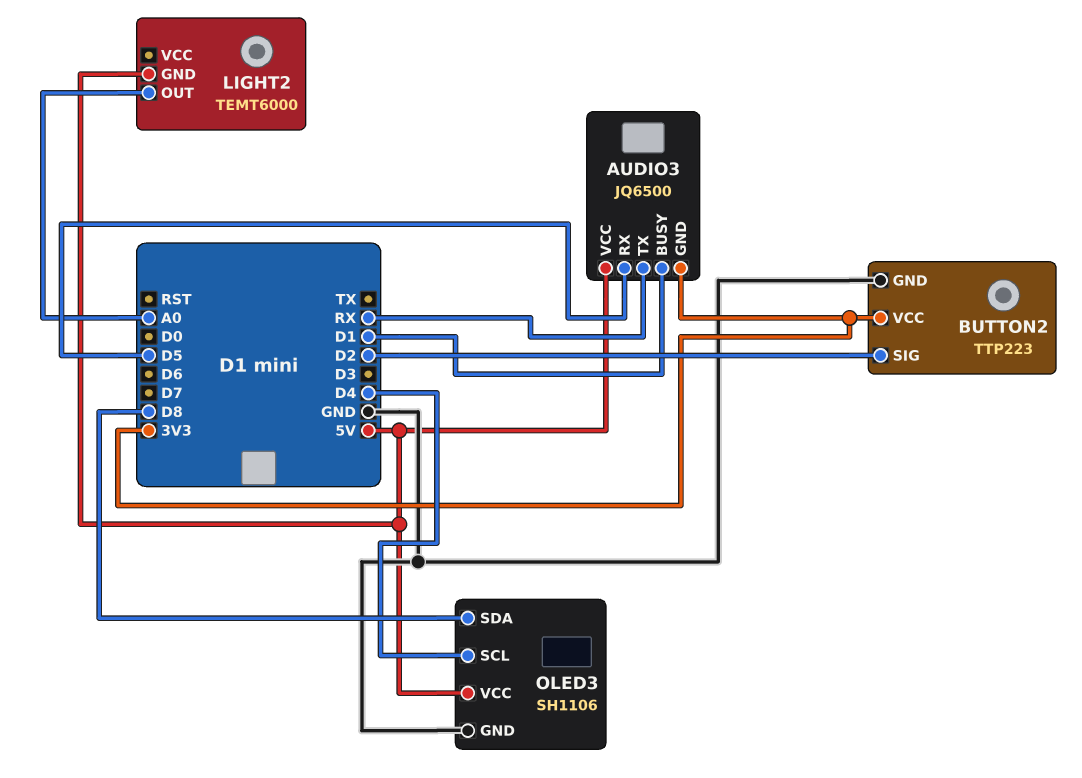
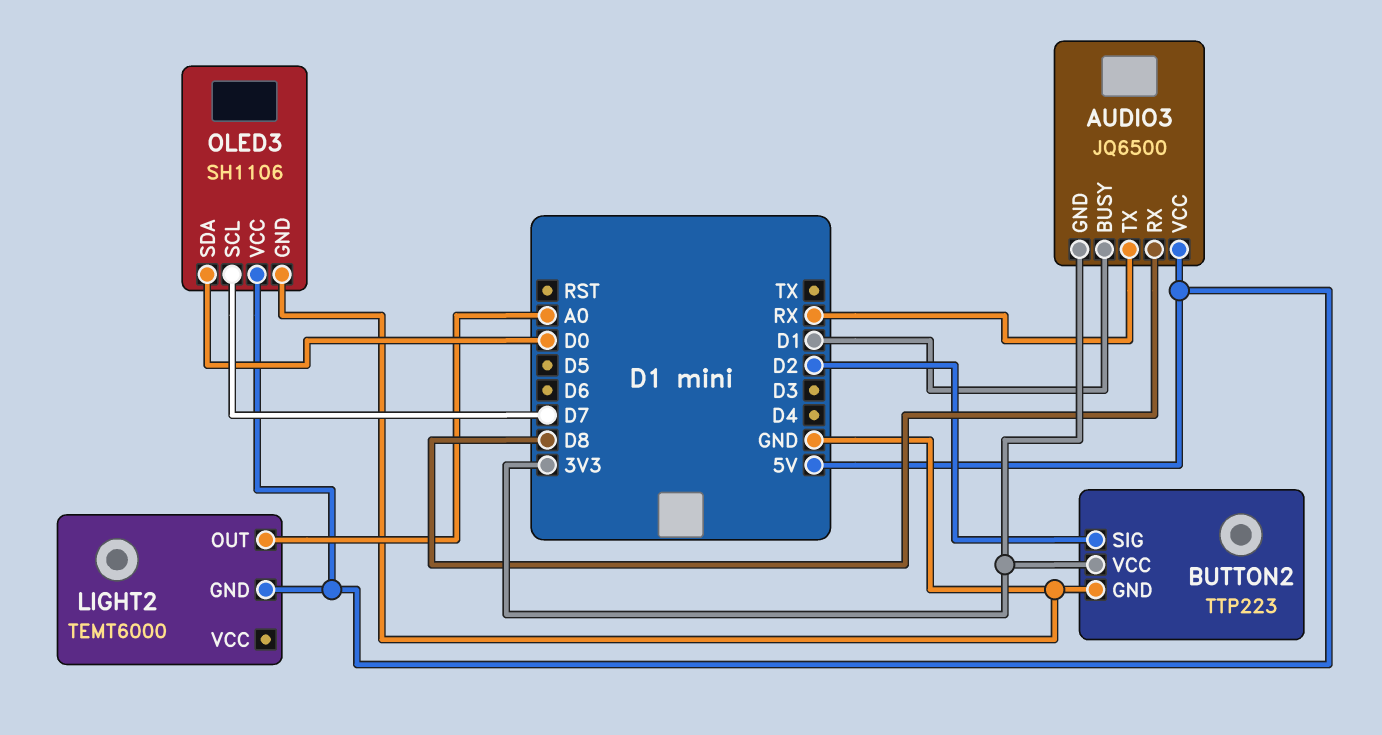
AUDIO3 pin RX: D5 -> D8
OLED3 pin SCL: D4 -> D7
OLED3 pin SDA: D8 -> D0

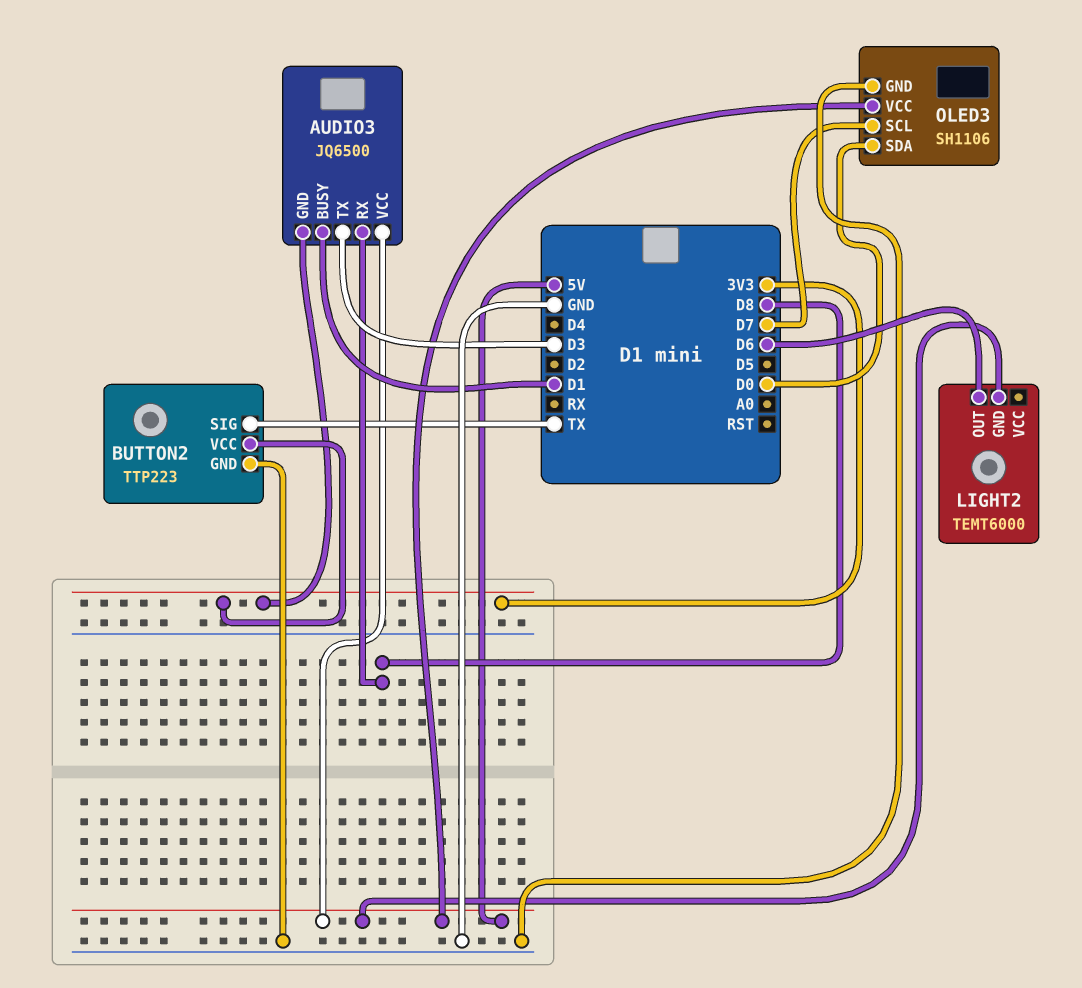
AUDIO3 pin TX: RX -> D3
BUTTON2 pin SIG: D2 -> TX
LIGHT2 pin OUT: A0 -> D6

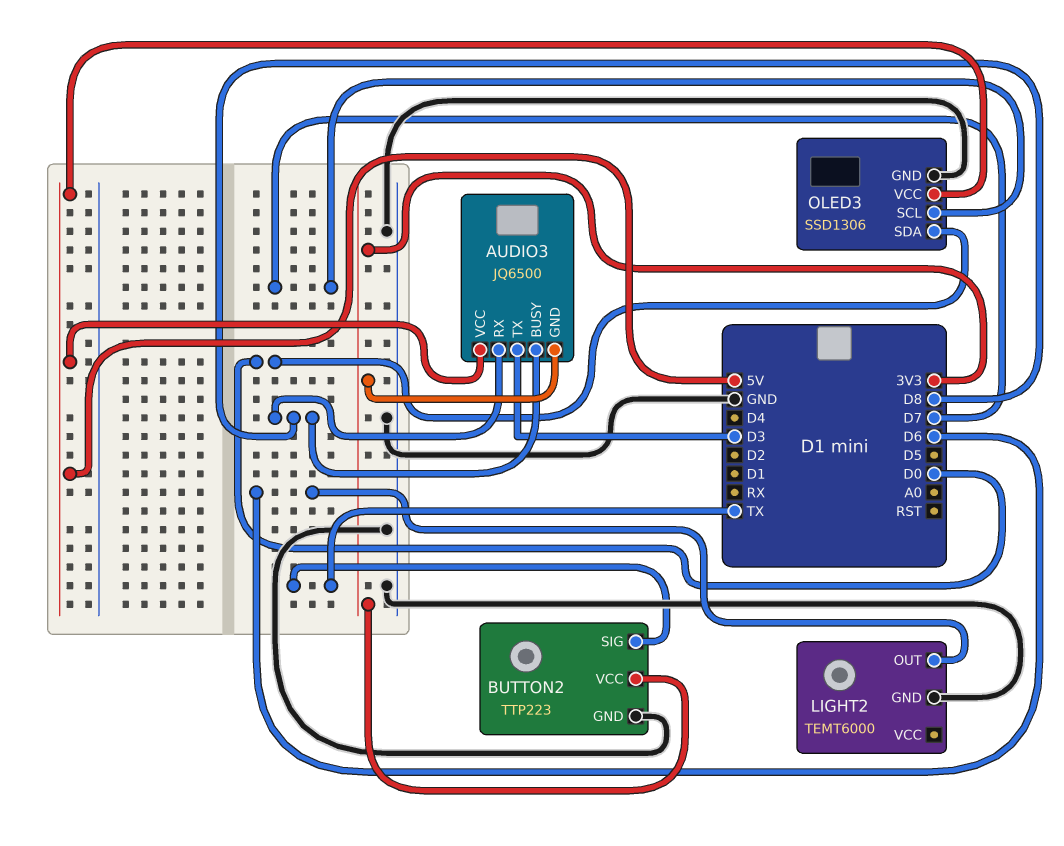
AUDIO3 pin BUSY: D1 -> D8
LIGHT2 pin GND: 5V -> GND
OLED3: SH1106 -> SSD1306

